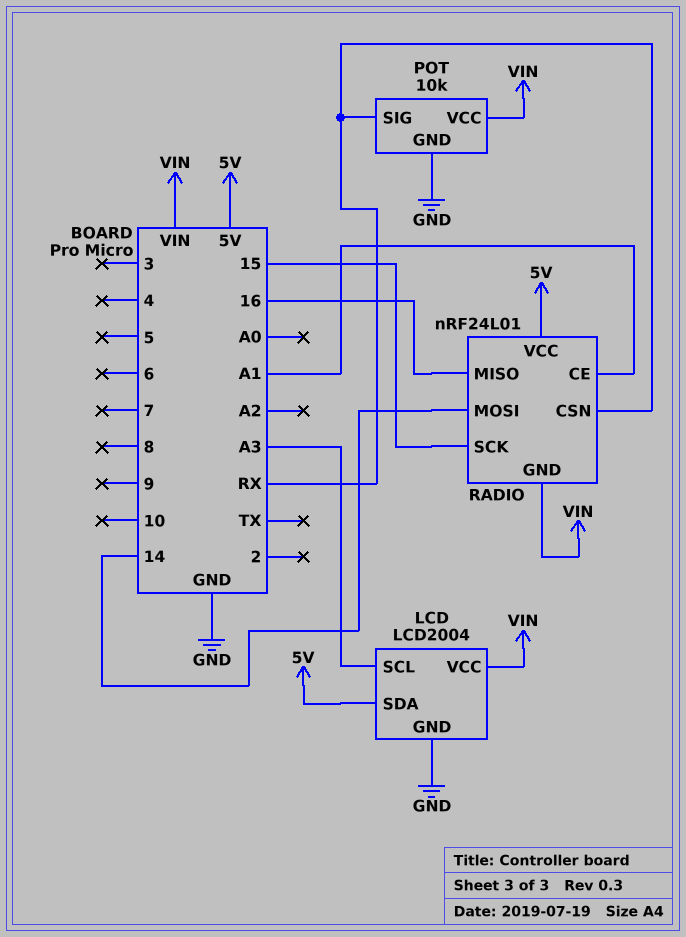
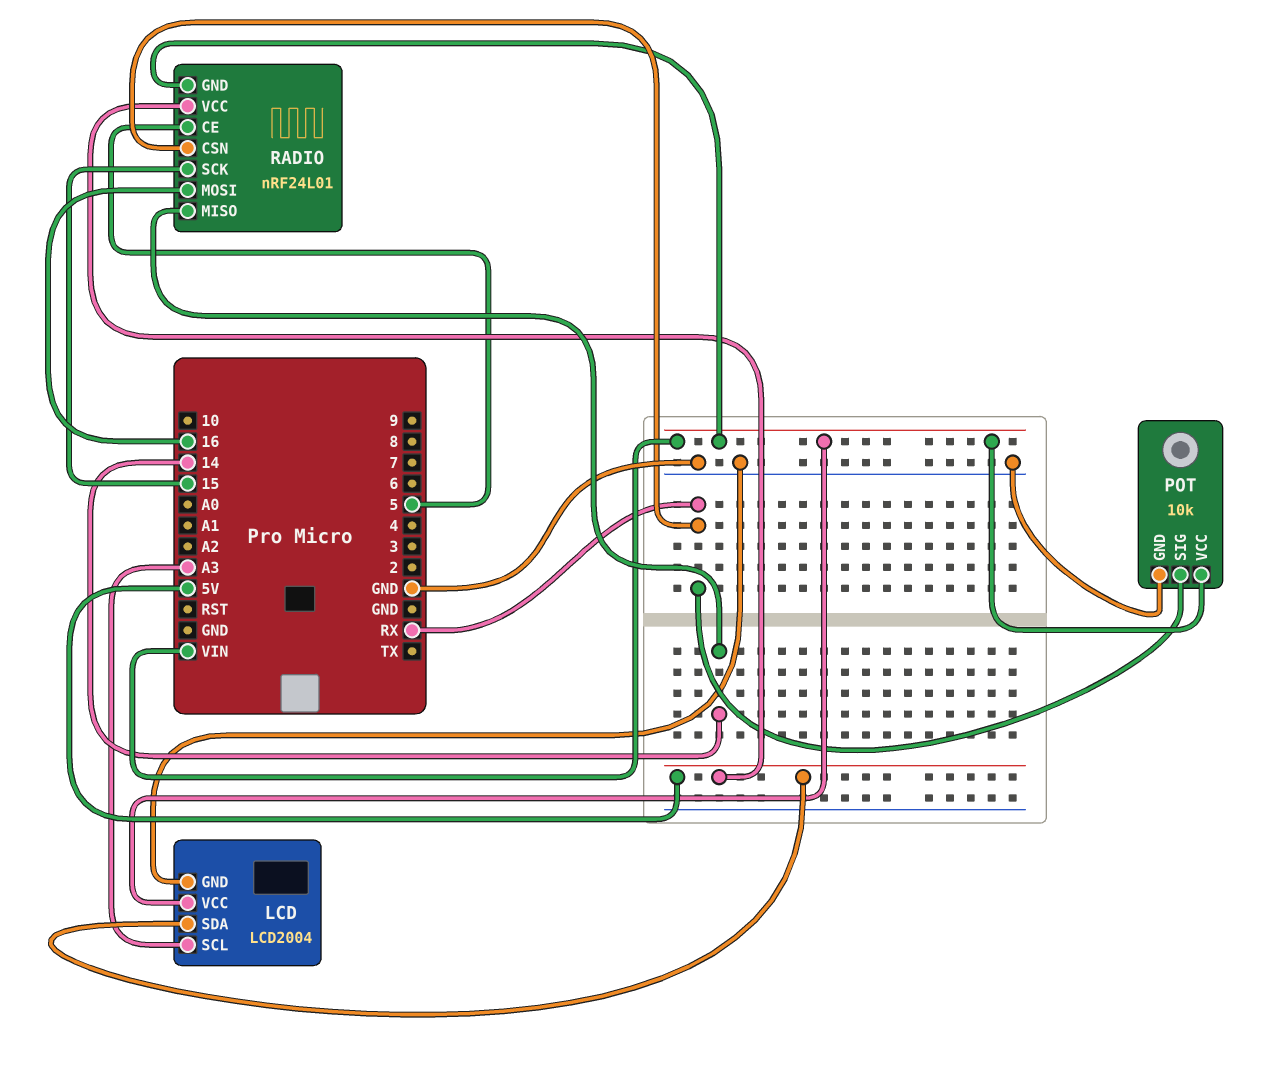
RADIO pin CE: A1 -> 5
RADIO pin MISO: 16 -> 14
RADIO pin MOSI: 14 -> 16

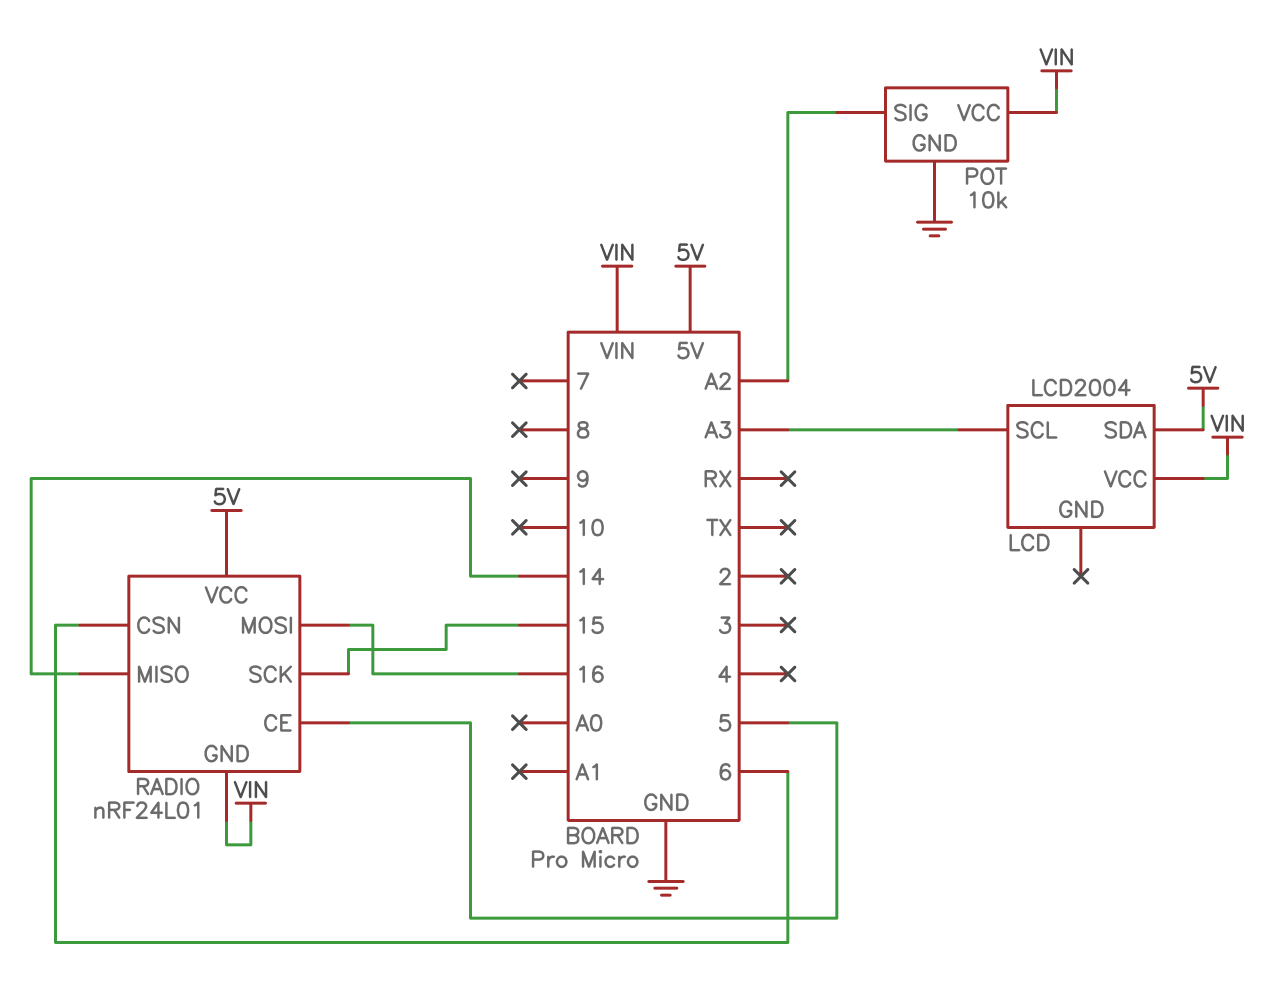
LCD pin GND: GND -> none
POT pin SIG: RX -> A2
RADIO pin CSN: RX -> 6

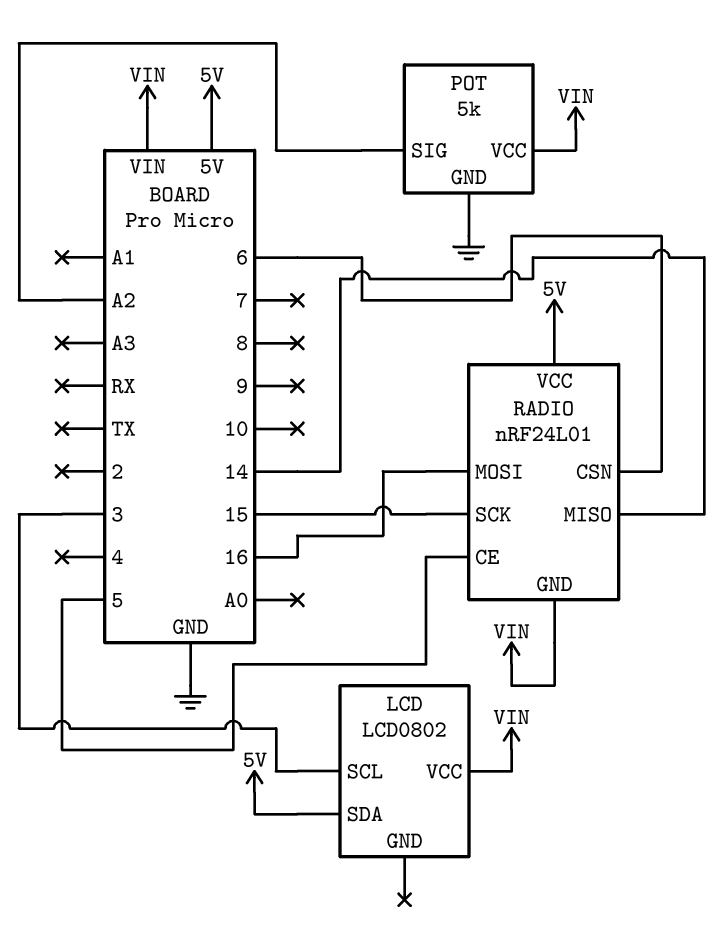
LCD: LCD2004 -> LCD0802
LCD pin SCL: A3 -> 3
POT: 10k -> 5k

